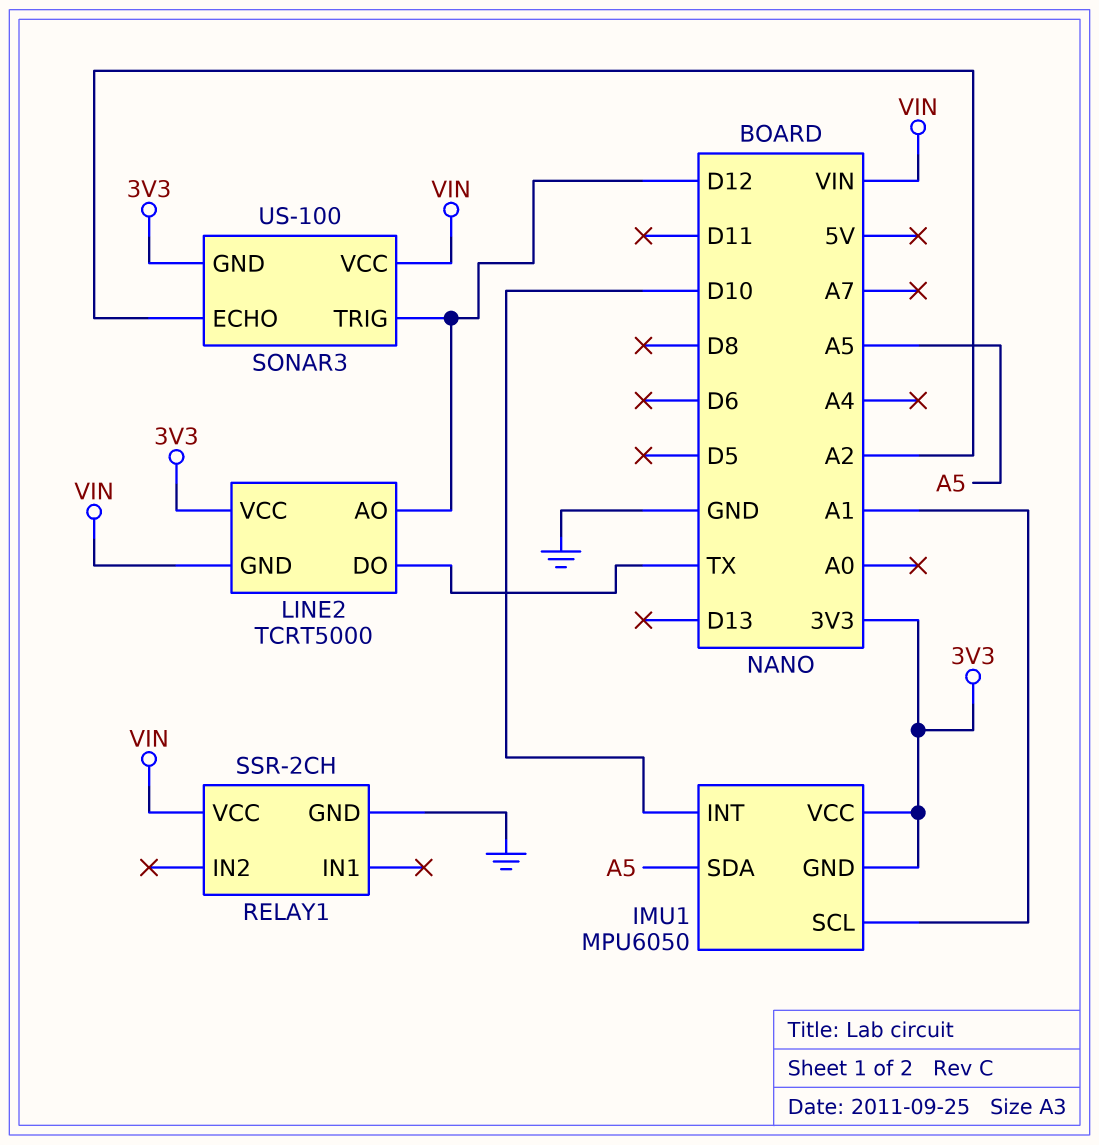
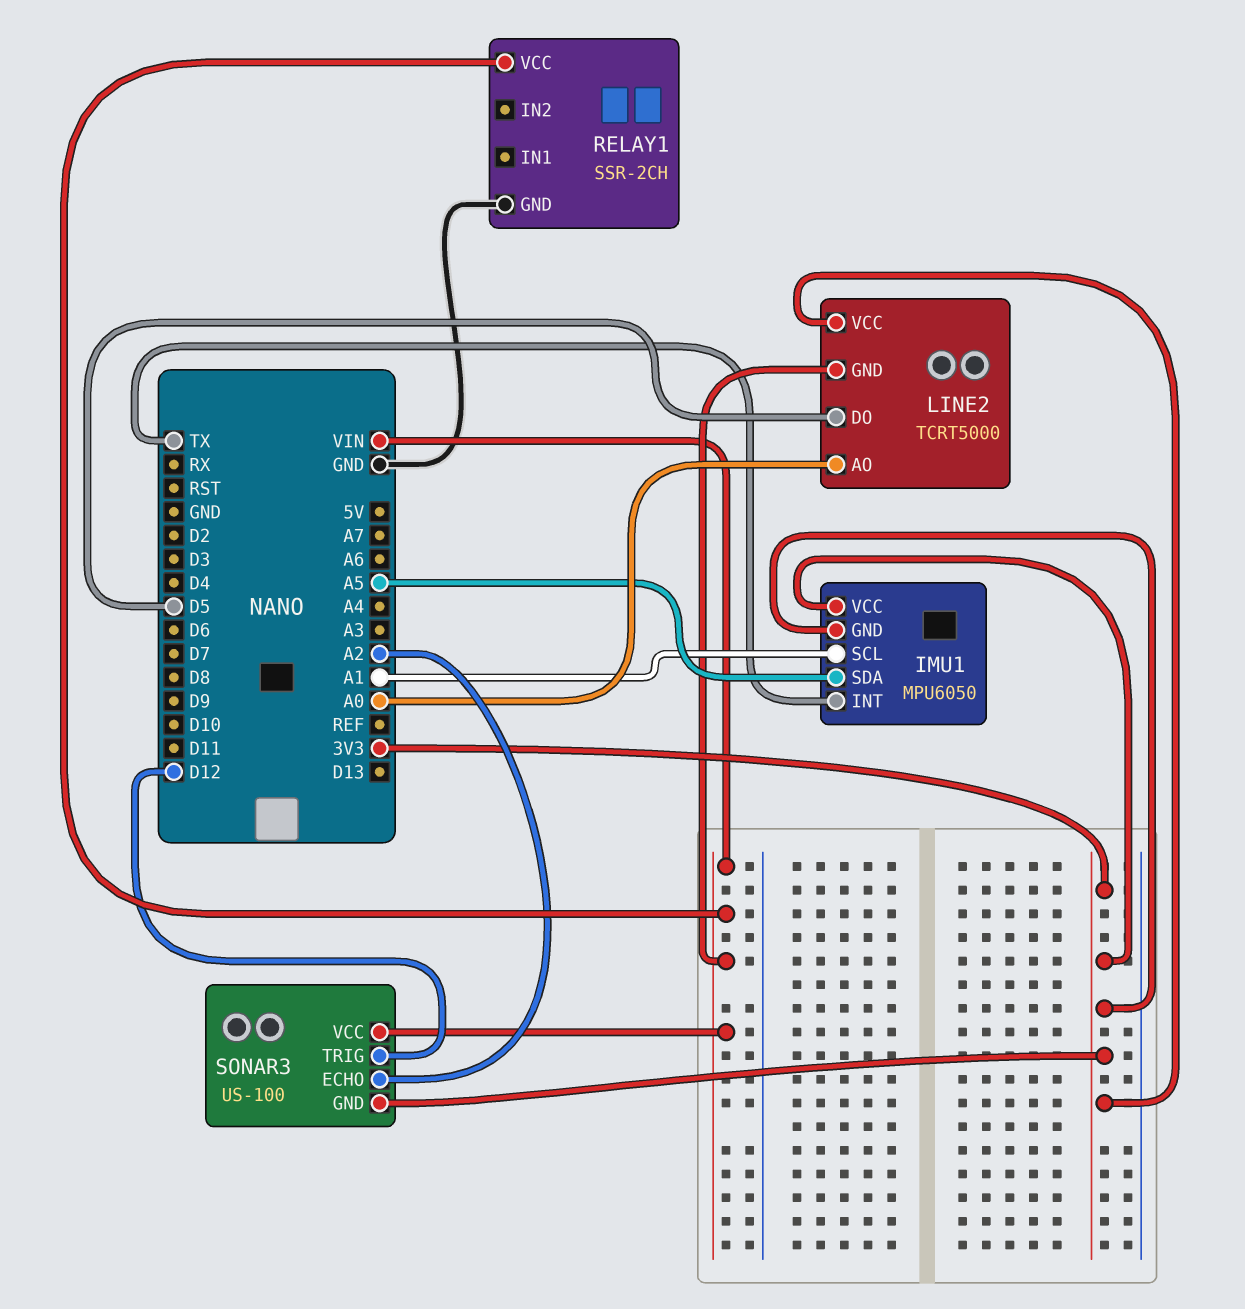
IMU1 pin INT: D10 -> TX
LINE2 pin AO: D12 -> A0
LINE2 pin DO: TX -> D5

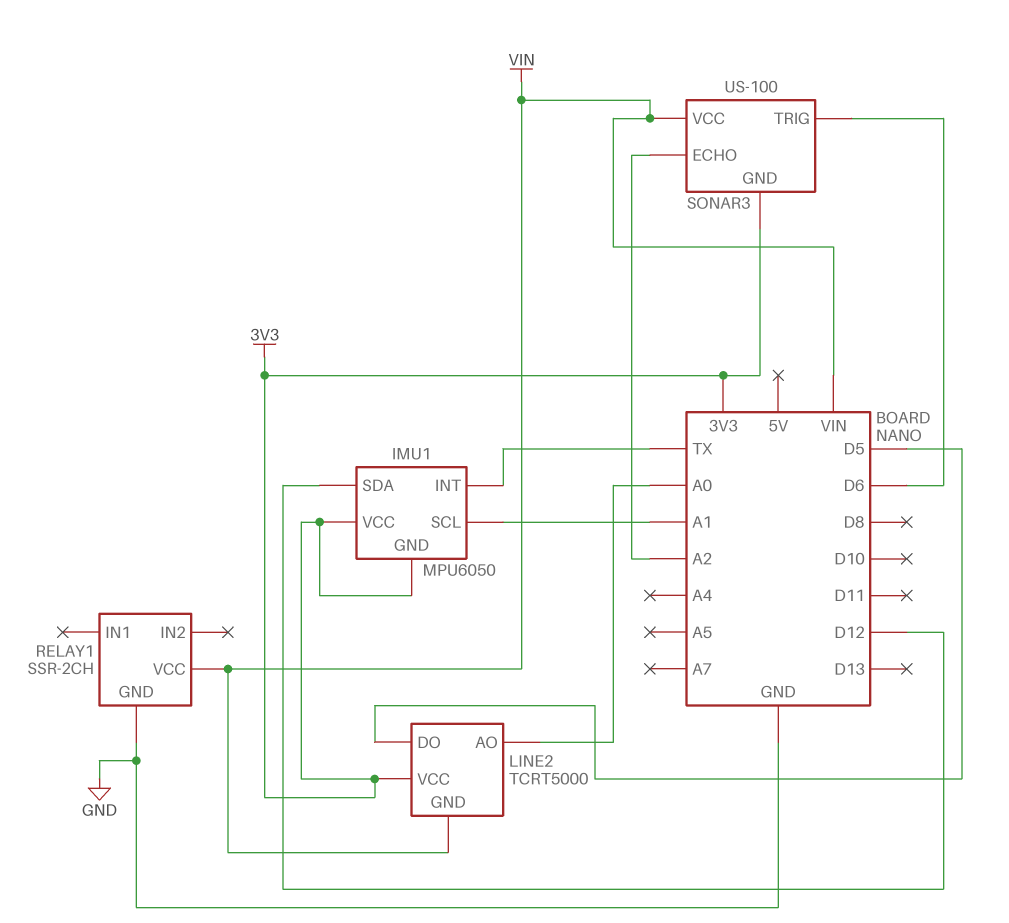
IMU1 pin SDA: A5 -> D12
SONAR3 pin TRIG: D12 -> D6

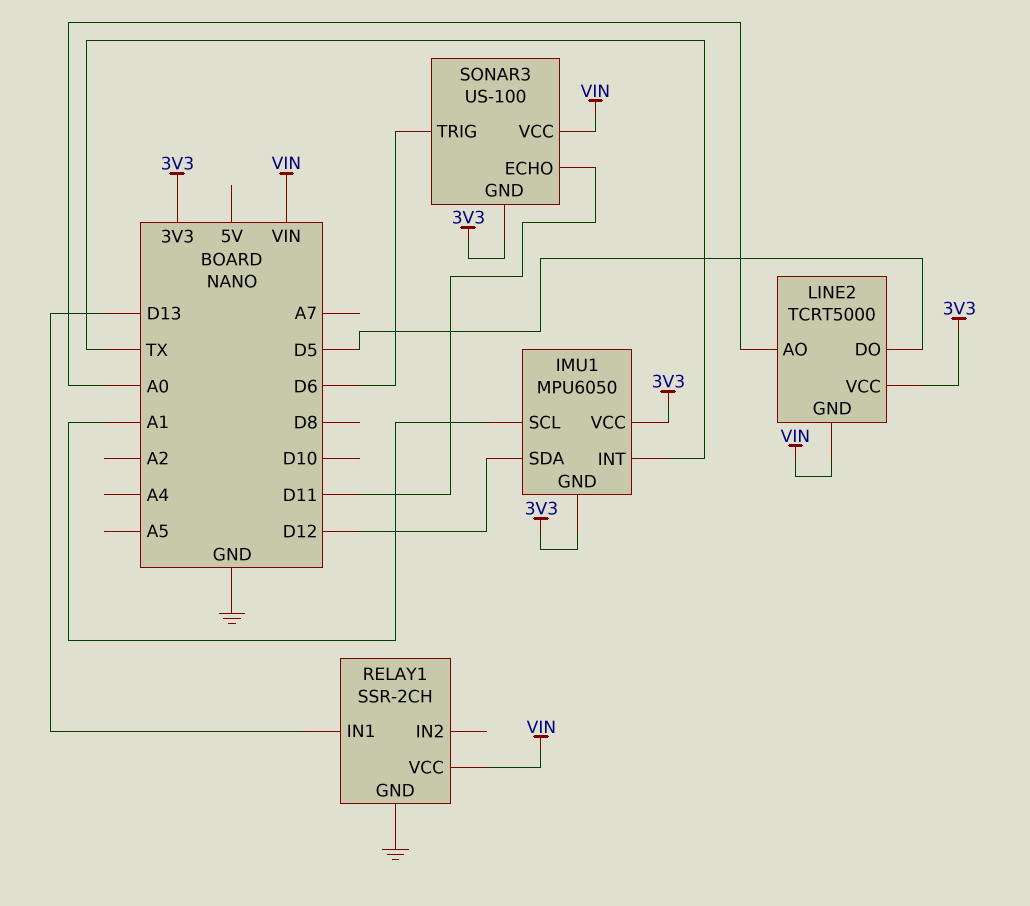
RELAY1 pin IN1: none -> D13
SONAR3 pin ECHO: A2 -> D11

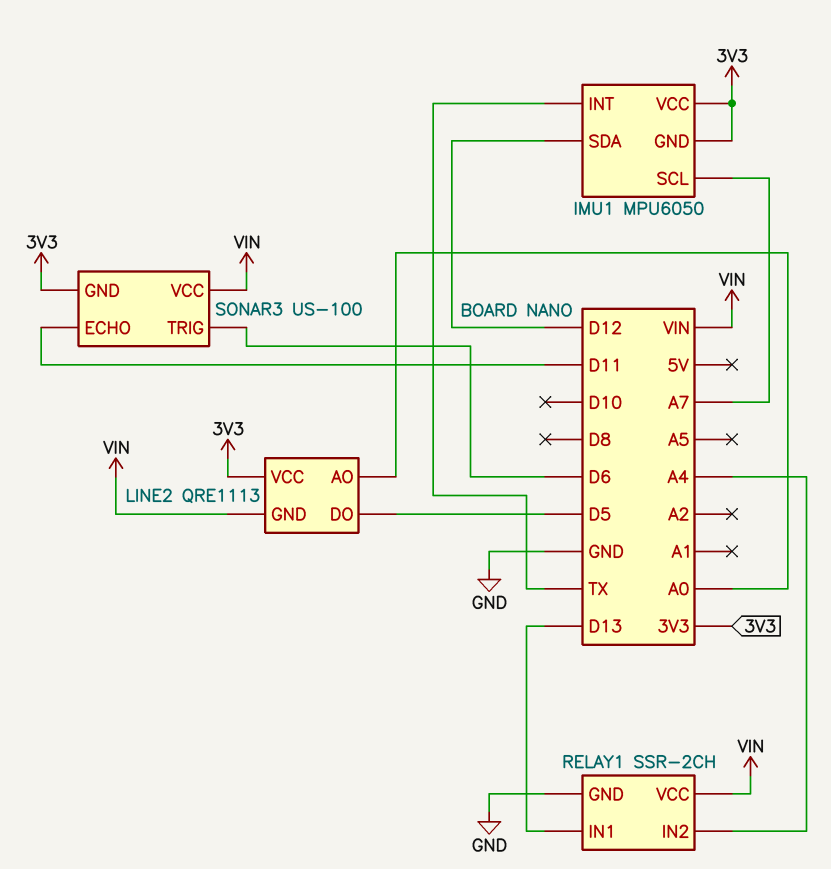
IMU1 pin SCL: A1 -> A7
LINE2: TCRT5000 -> QRE1113
RELAY1 pin IN2: none -> A4

